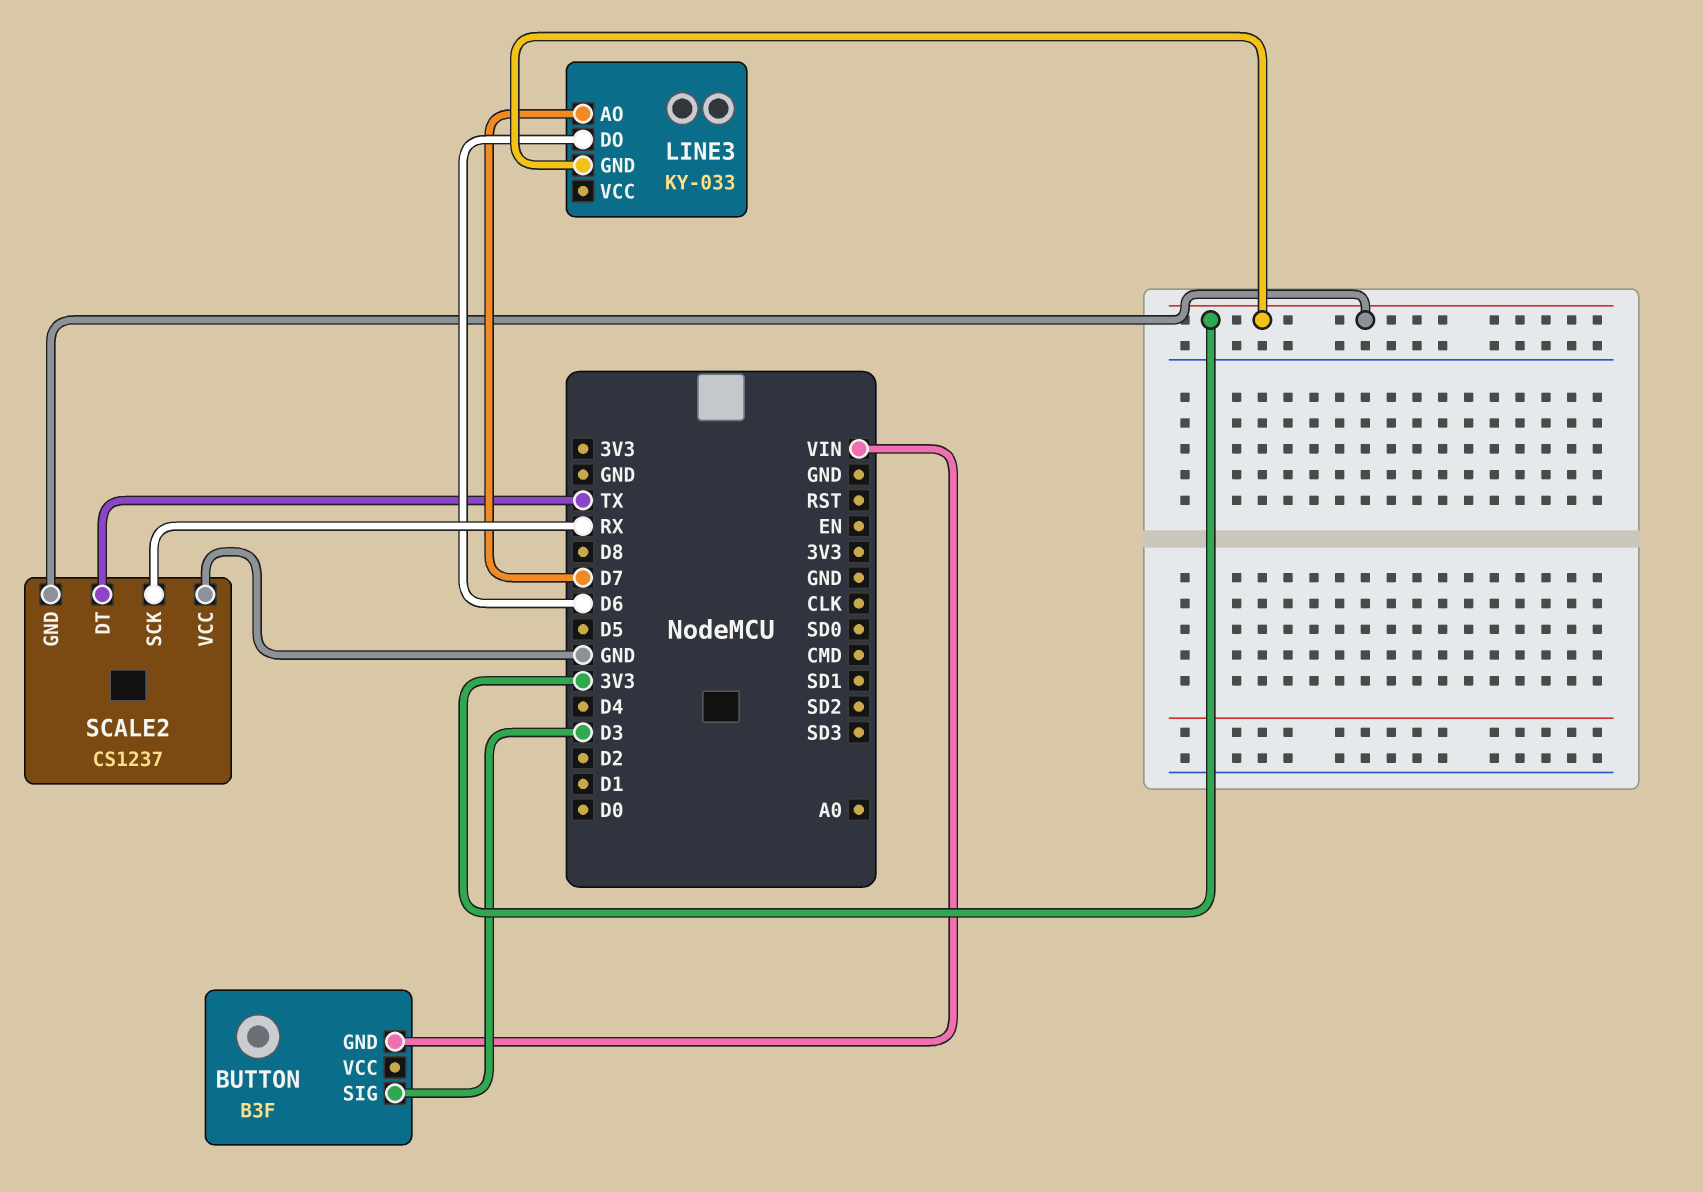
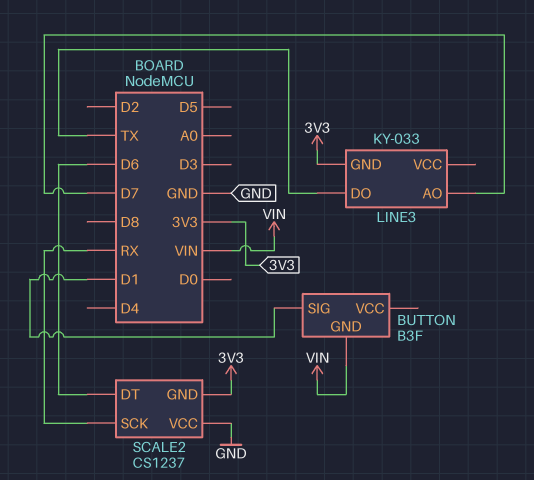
BUTTON pin SIG: D3 -> D1
LINE3 pin DO: D6 -> TX
SCALE2 pin DT: TX -> D6

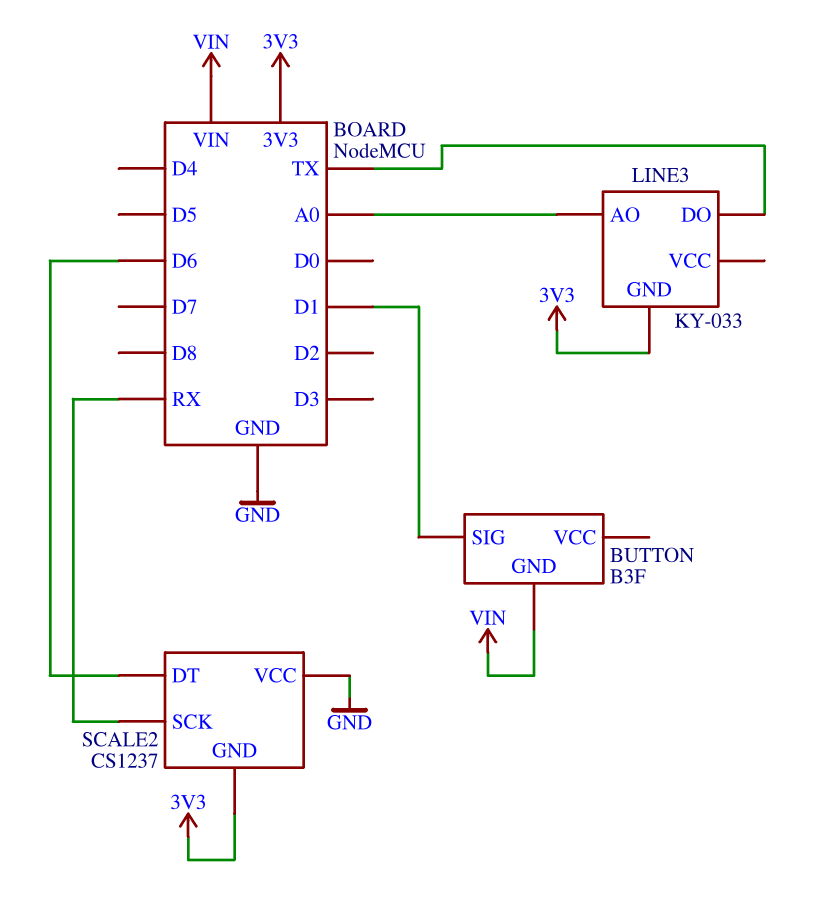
LINE3 pin AO: D7 -> A0

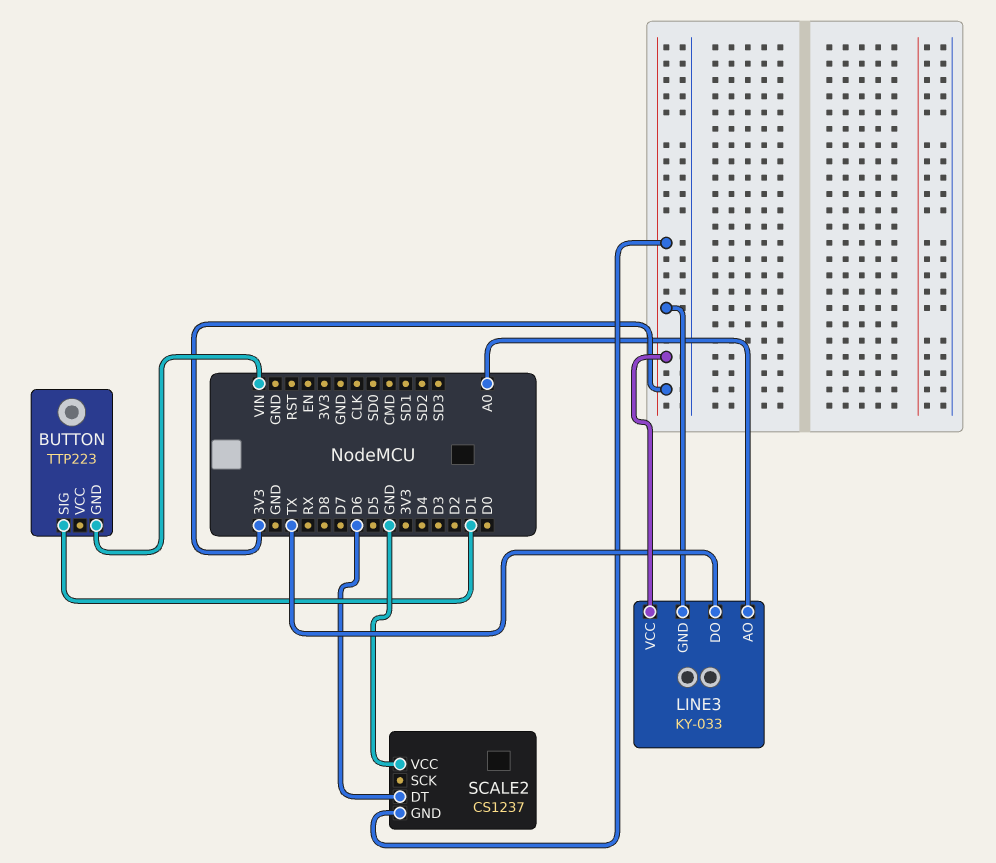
BUTTON: B3F -> TTP223
LINE3 pin VCC: none -> 3V3
SCALE2 pin SCK: RX -> none

